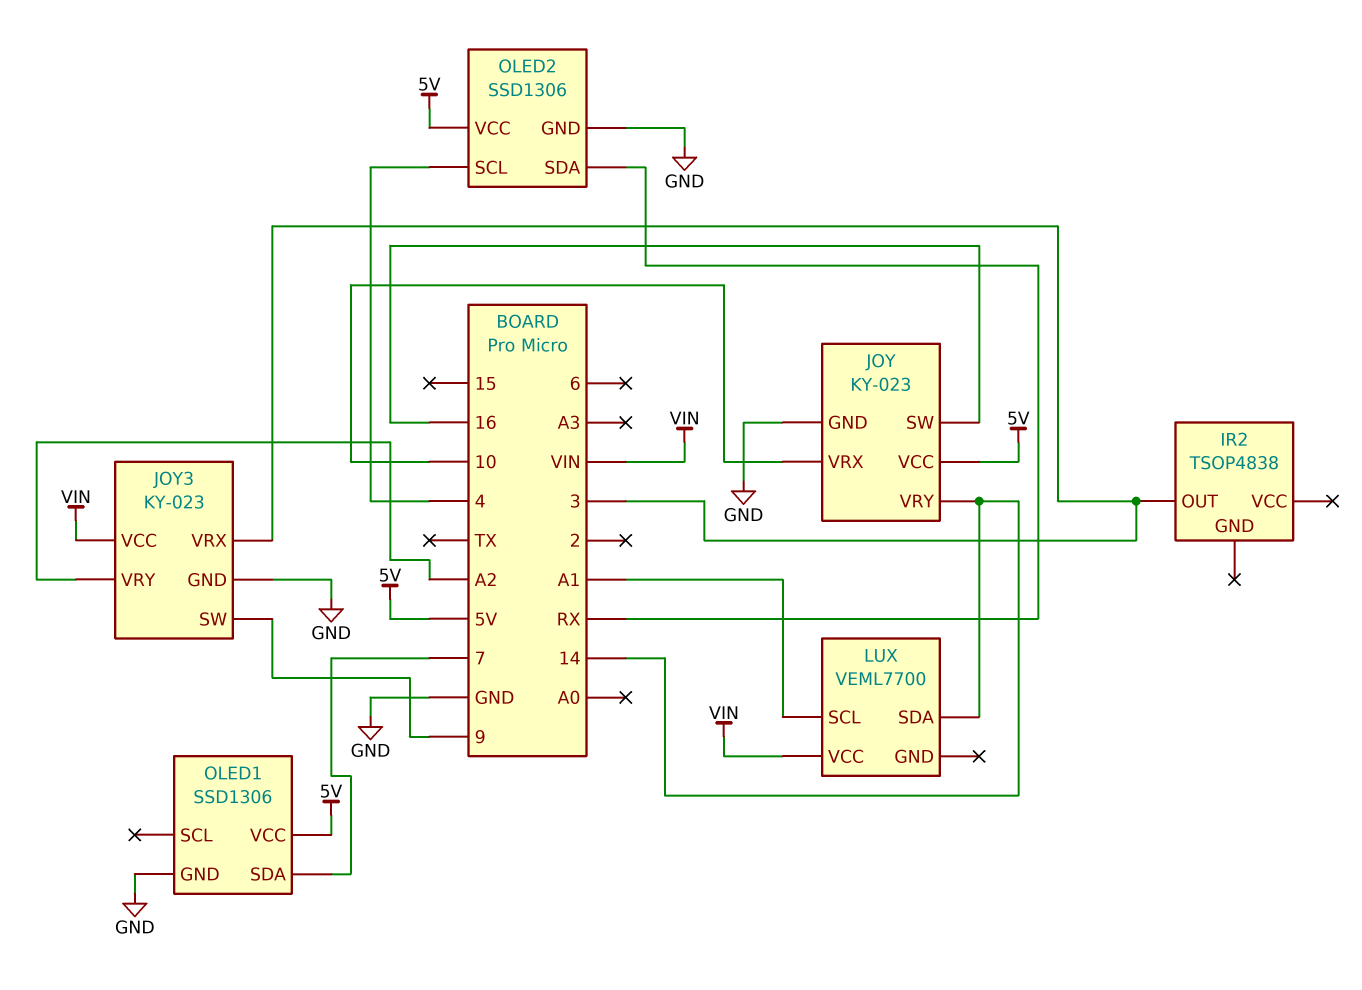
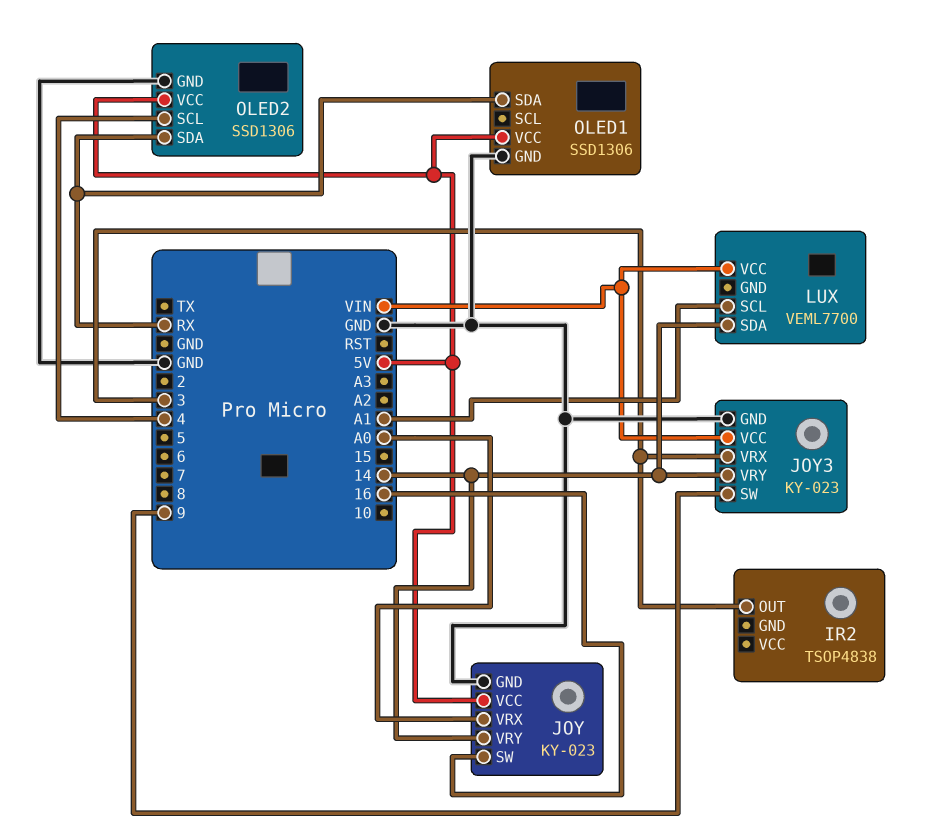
JOY pin VRX: 10 -> A0
JOY3 pin VRY: A2 -> 14
OLED1 pin SDA: 7 -> RX

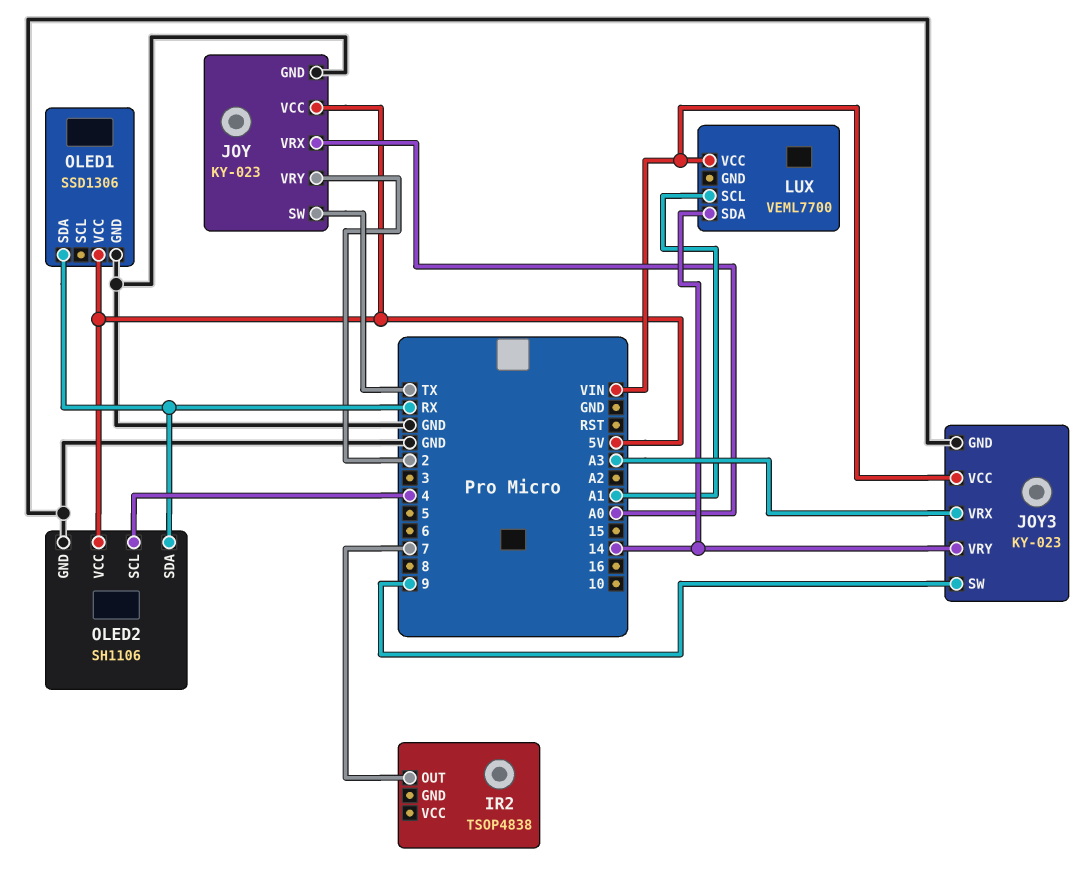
IR2 pin OUT: 3 -> 7
JOY pin SW: 16 -> TX
JOY pin VRY: 14 -> 2
JOY3 pin VRX: 3 -> A3
OLED2: SSD1306 -> SH1106

